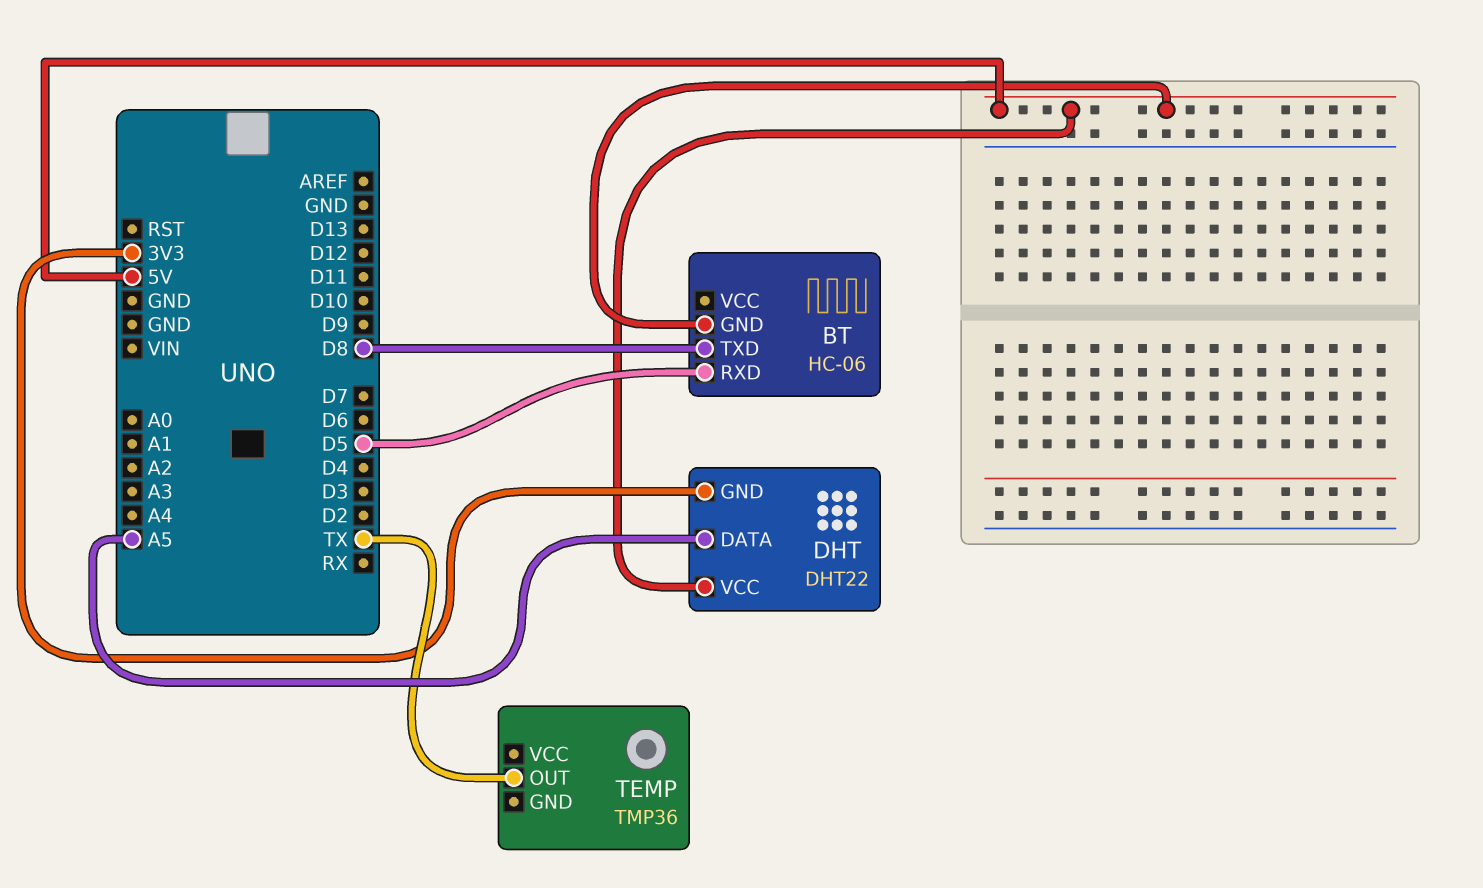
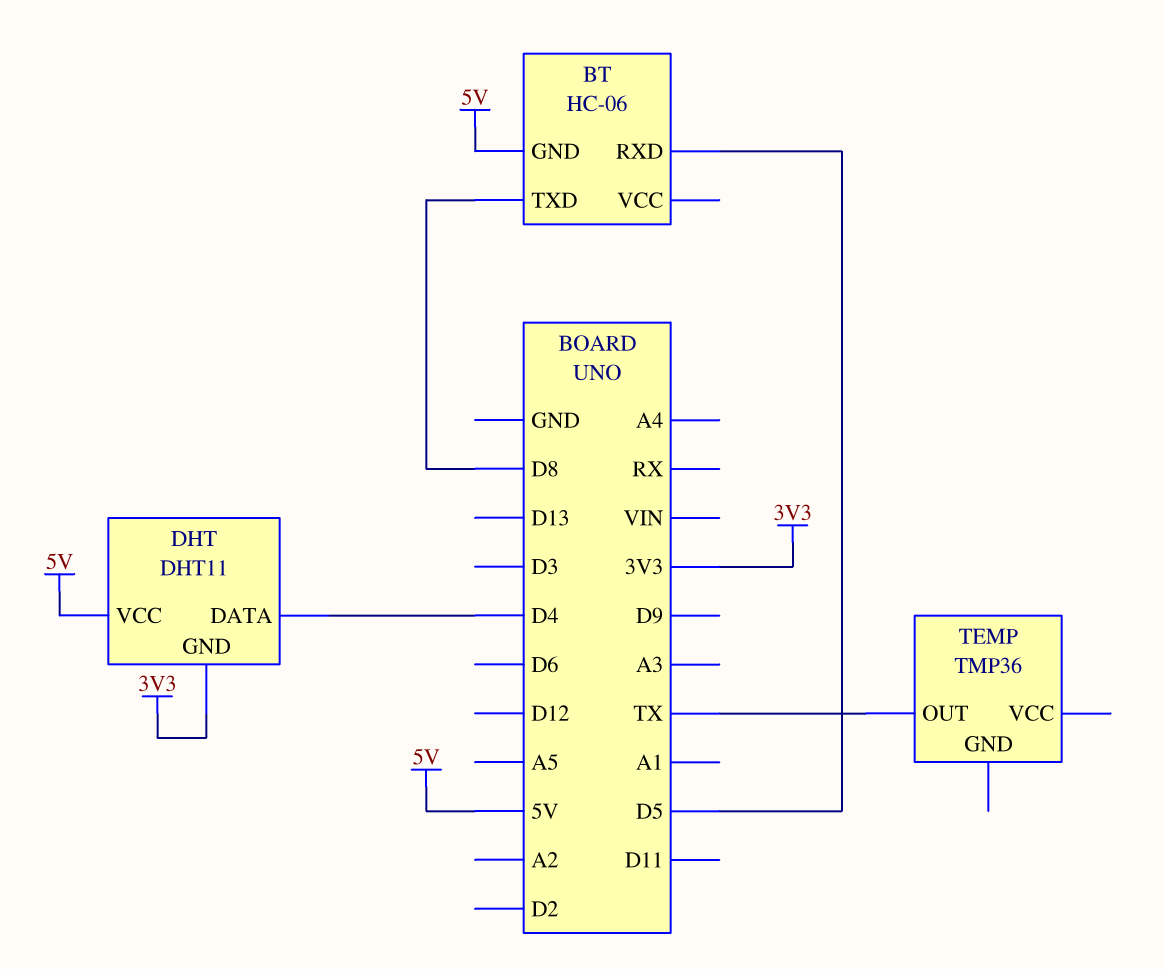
DHT: DHT22 -> DHT11
DHT pin DATA: A5 -> D4

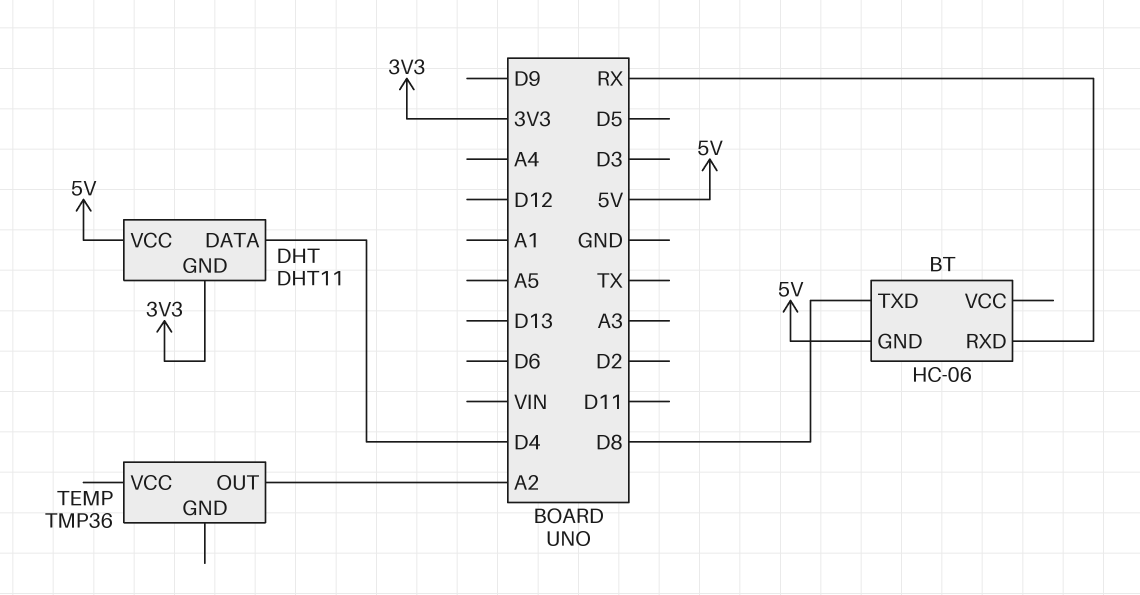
BT pin RXD: D5 -> RX
TEMP pin OUT: TX -> A2

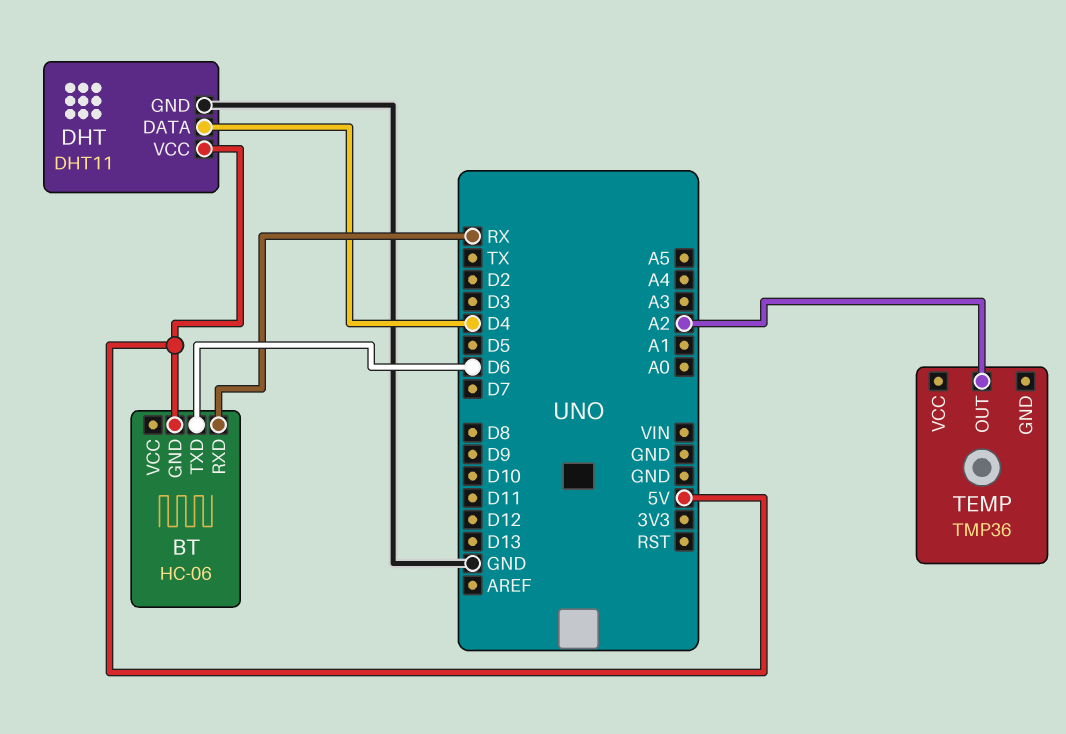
BT pin TXD: D8 -> D6
DHT pin GND: 3V3 -> GND

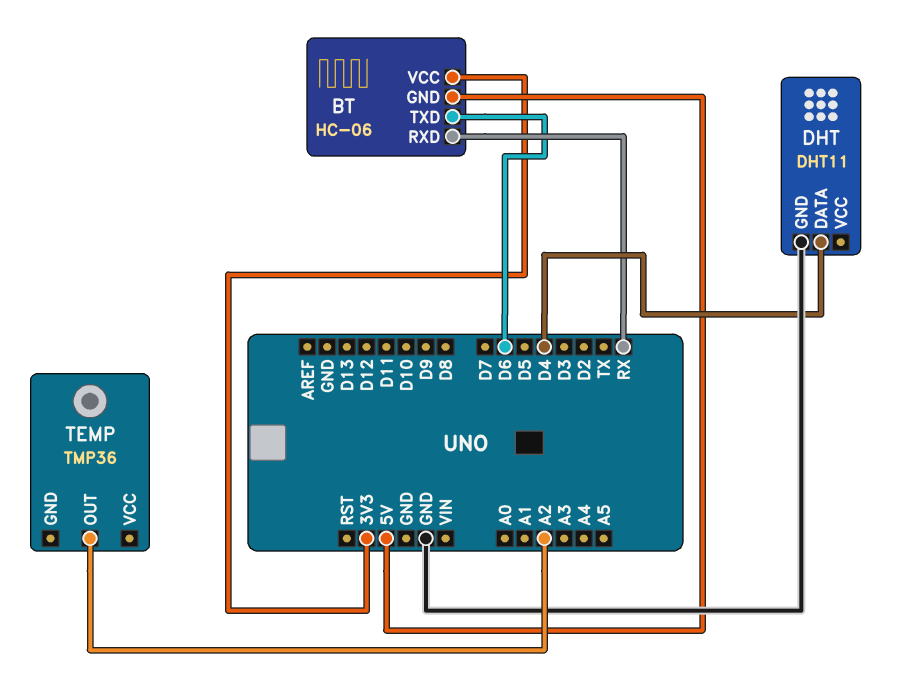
BT pin VCC: none -> 3V3
DHT pin VCC: 5V -> none

